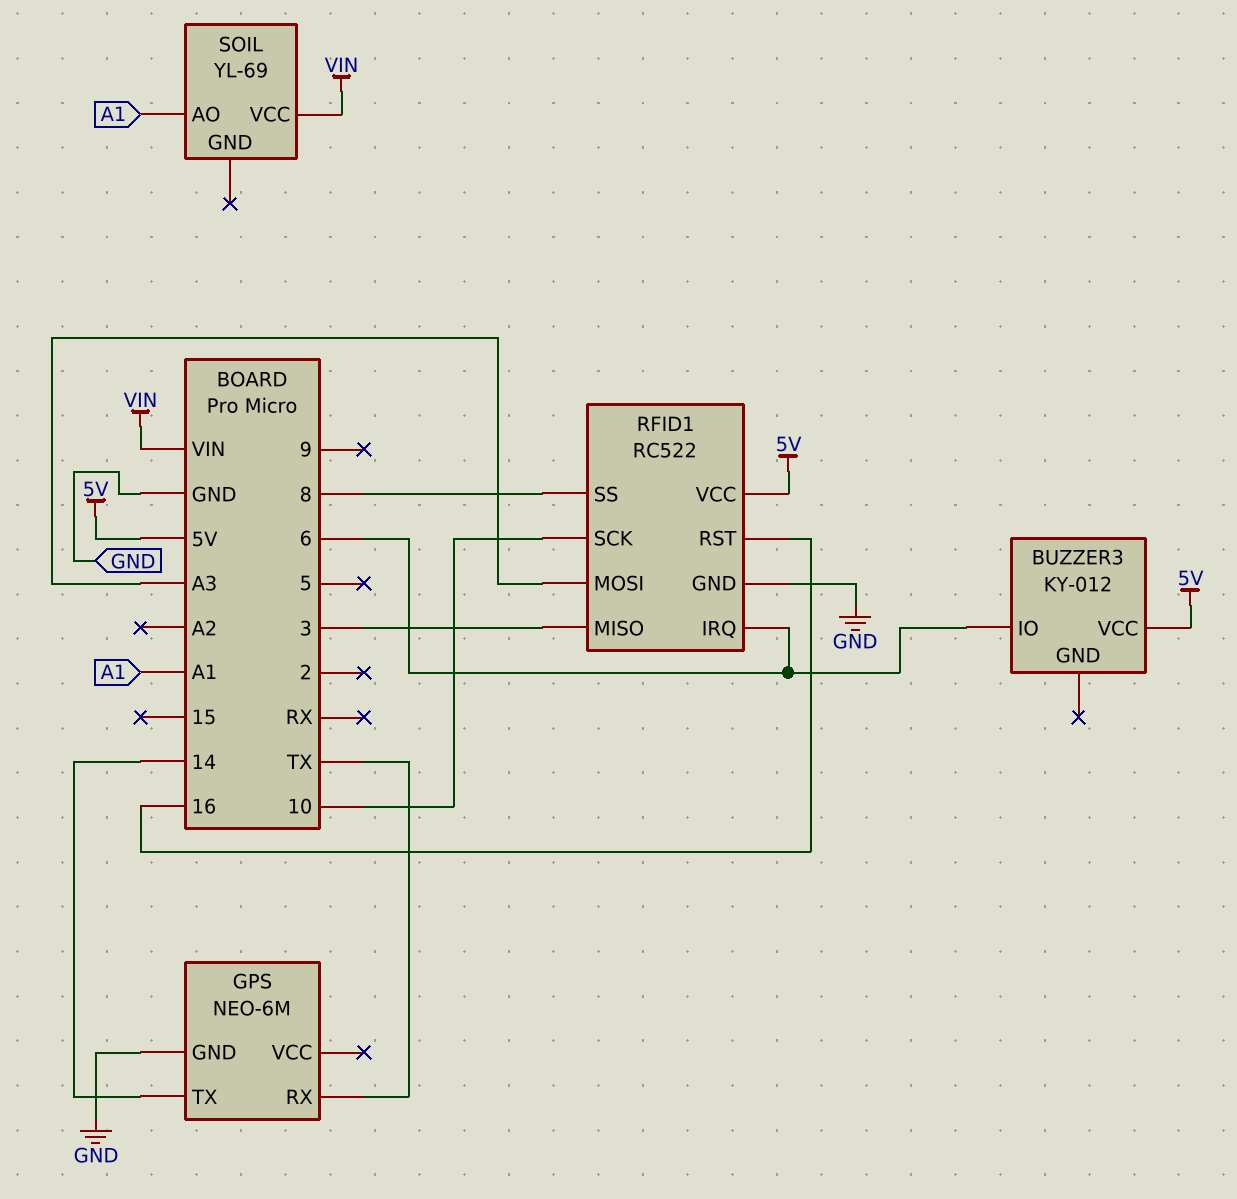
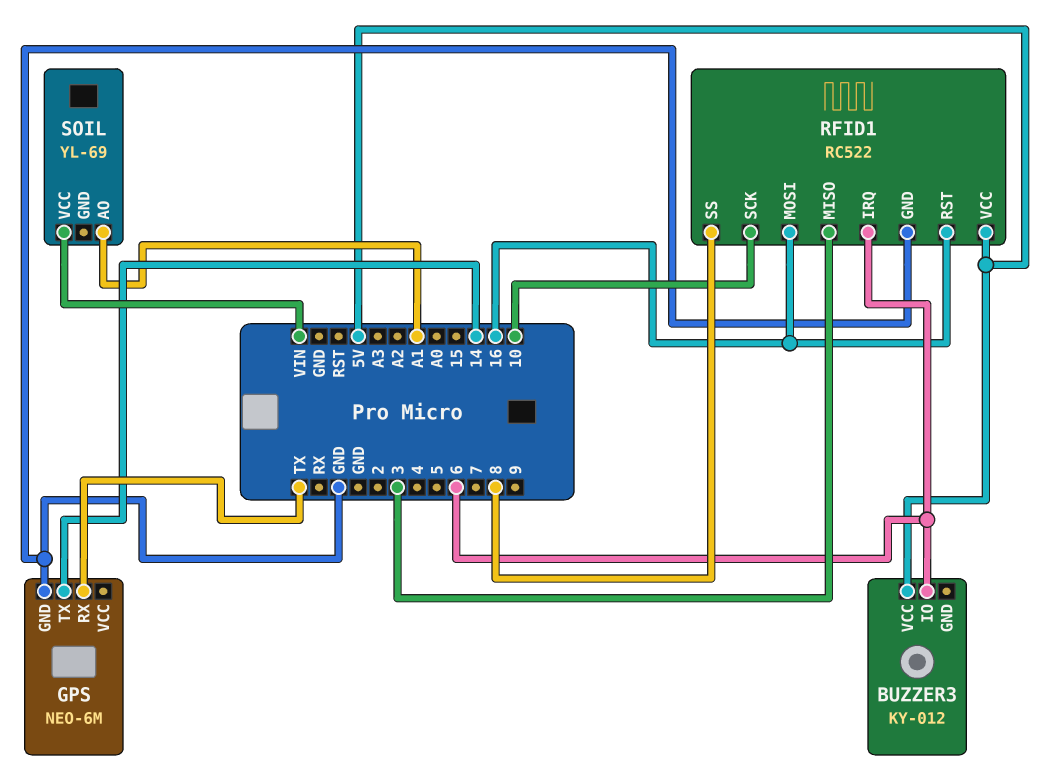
RFID1 pin MOSI: A3 -> 16

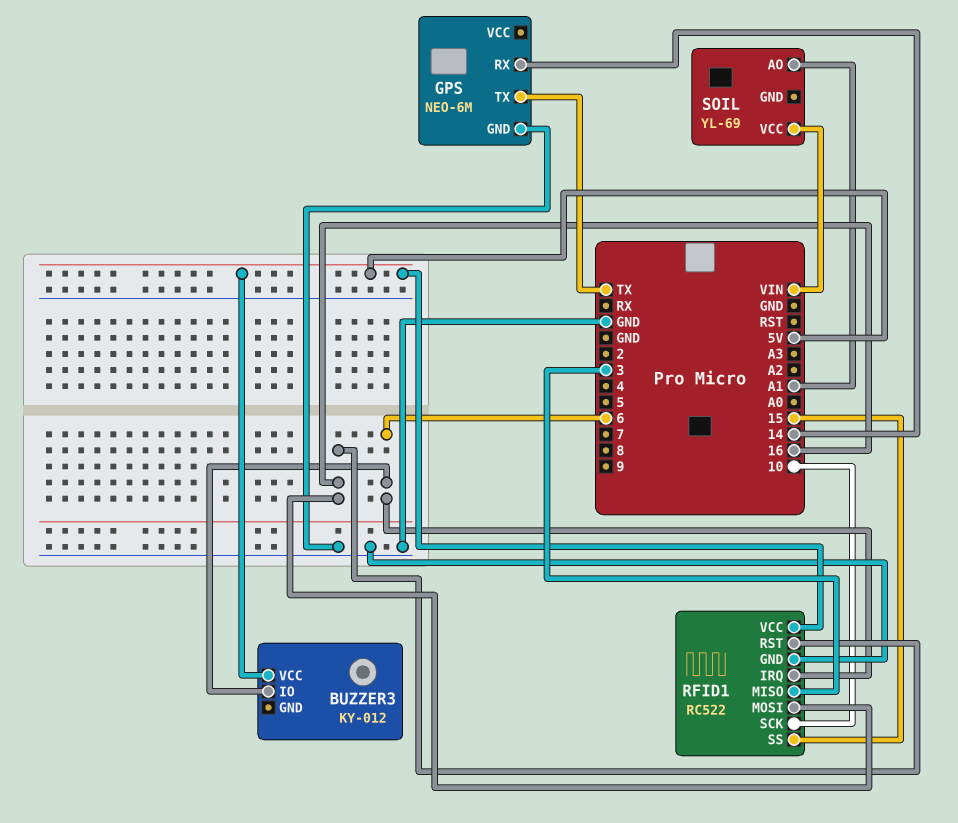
GPS pin RX: TX -> 14
GPS pin TX: 14 -> TX
RFID1 pin SS: 8 -> 15

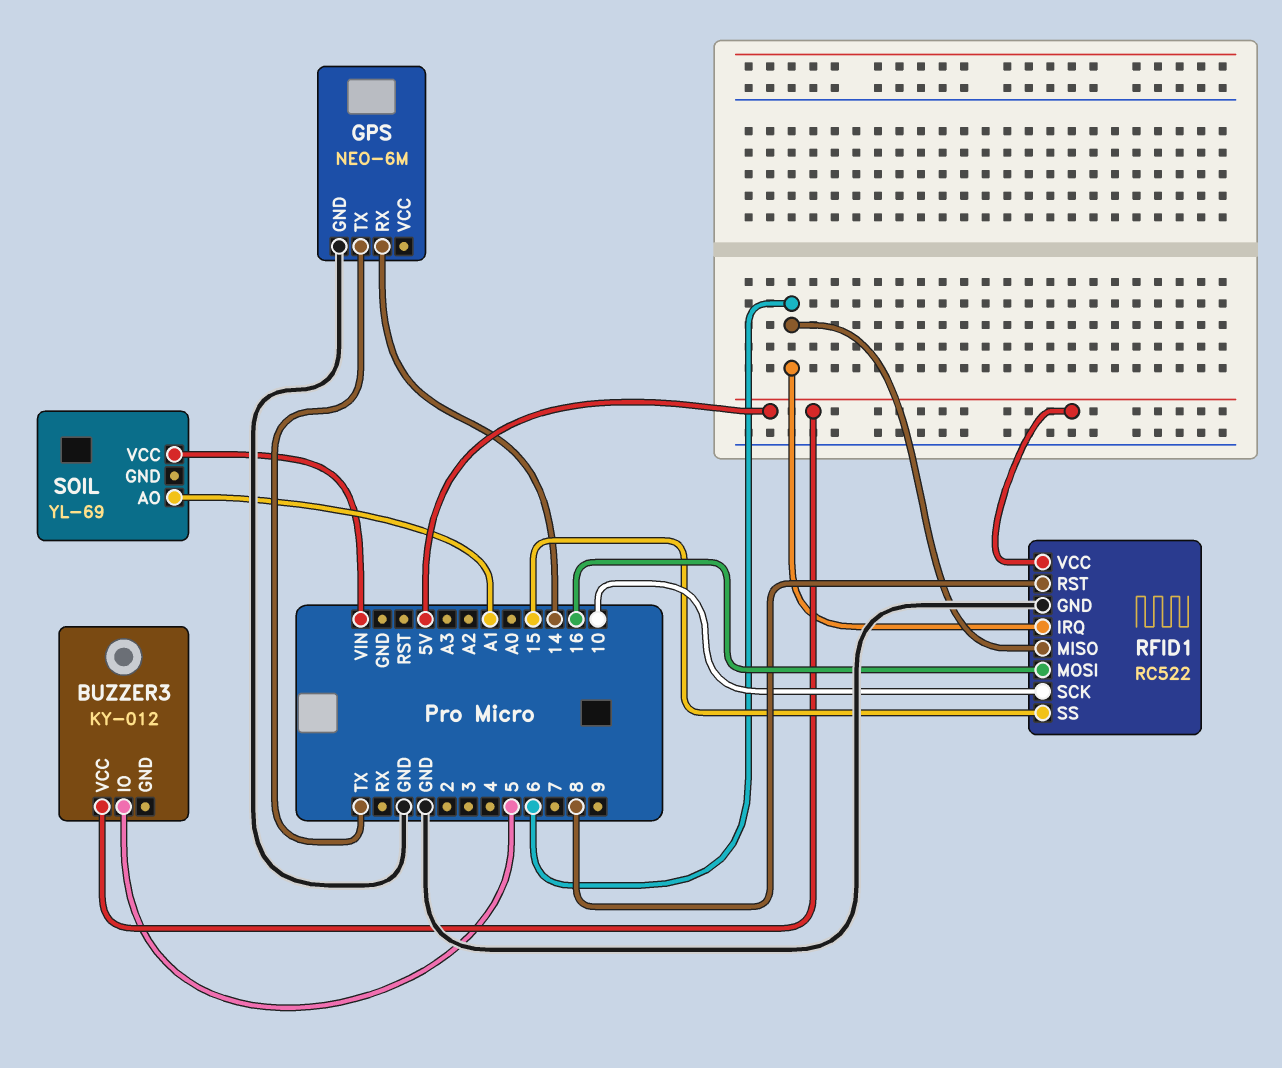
BUZZER3 pin IO: 6 -> 5
RFID1 pin MISO: 3 -> 6
RFID1 pin RST: 16 -> 8

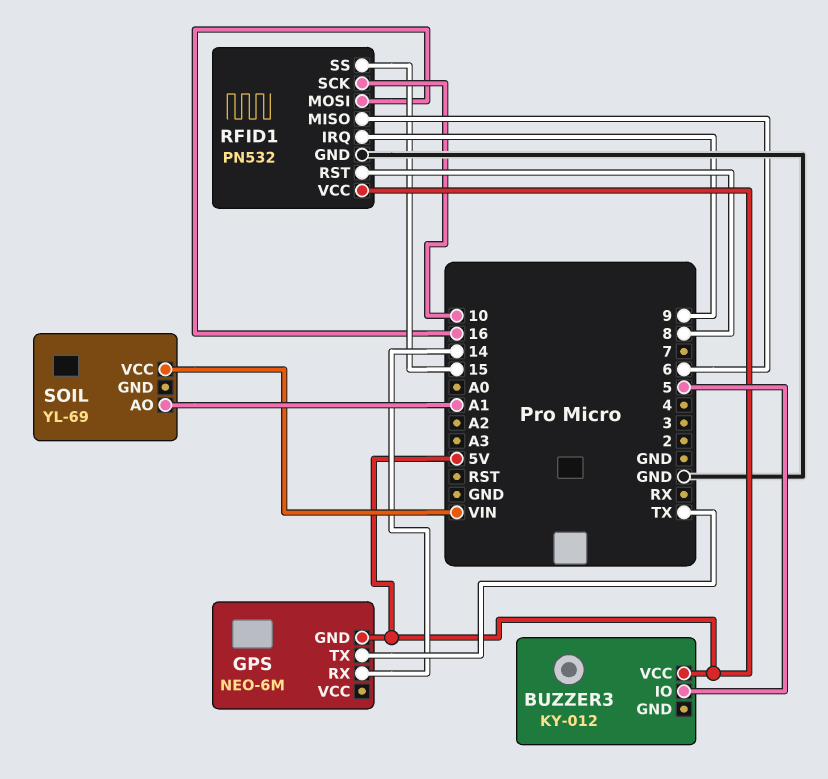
GPS pin GND: GND -> 5V
RFID1: RC522 -> PN532
RFID1 pin IRQ: 6 -> 9

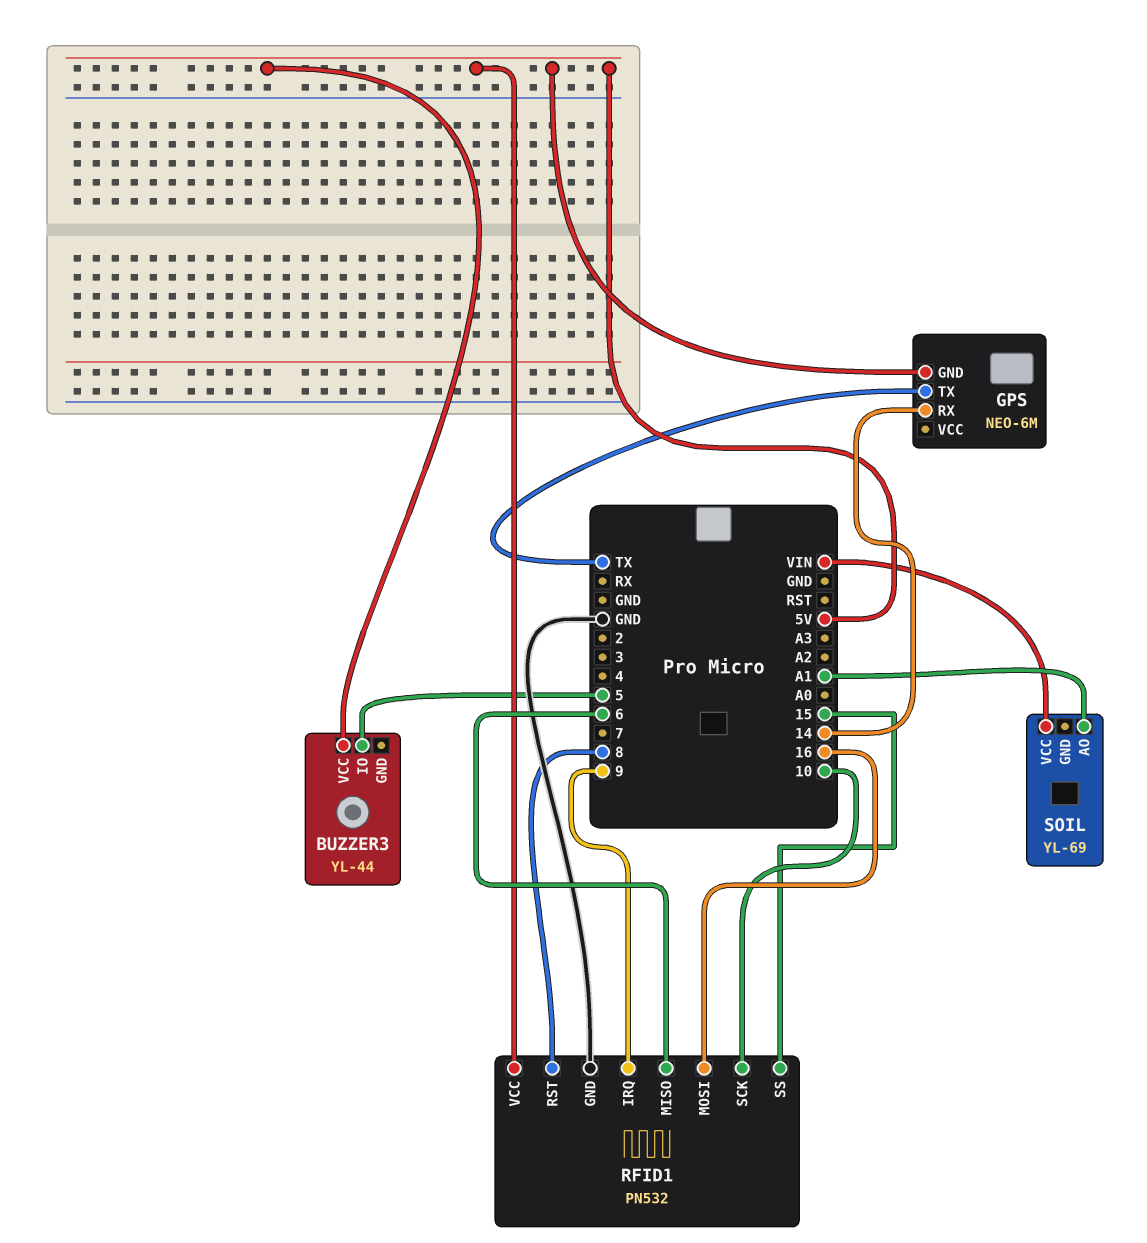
BUZZER3: KY-012 -> YL-44

